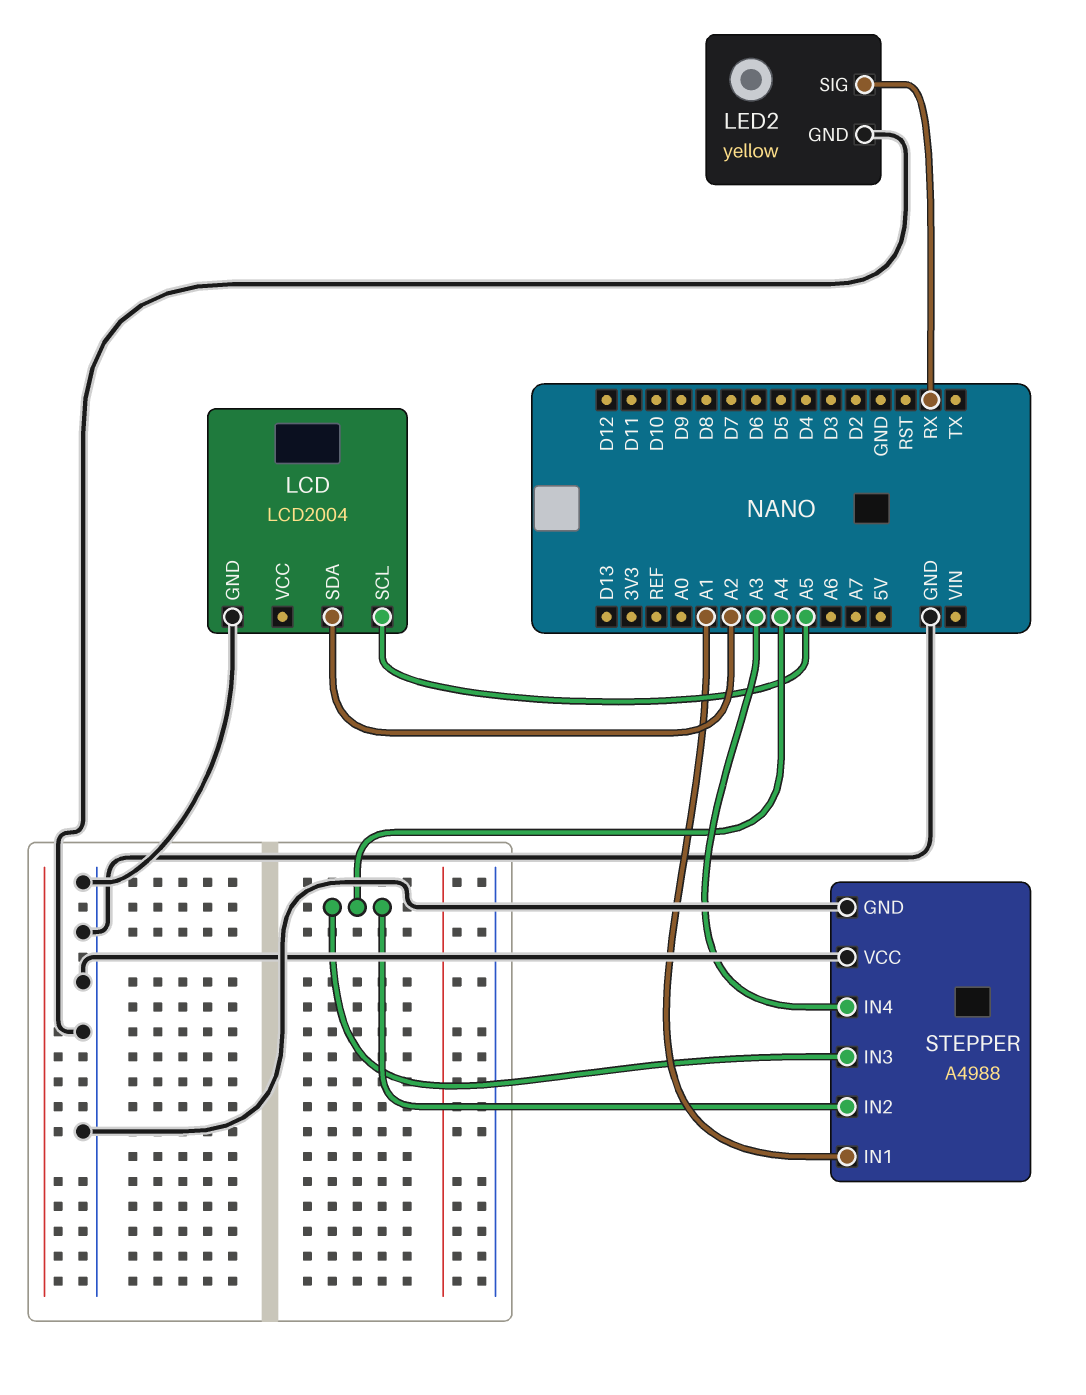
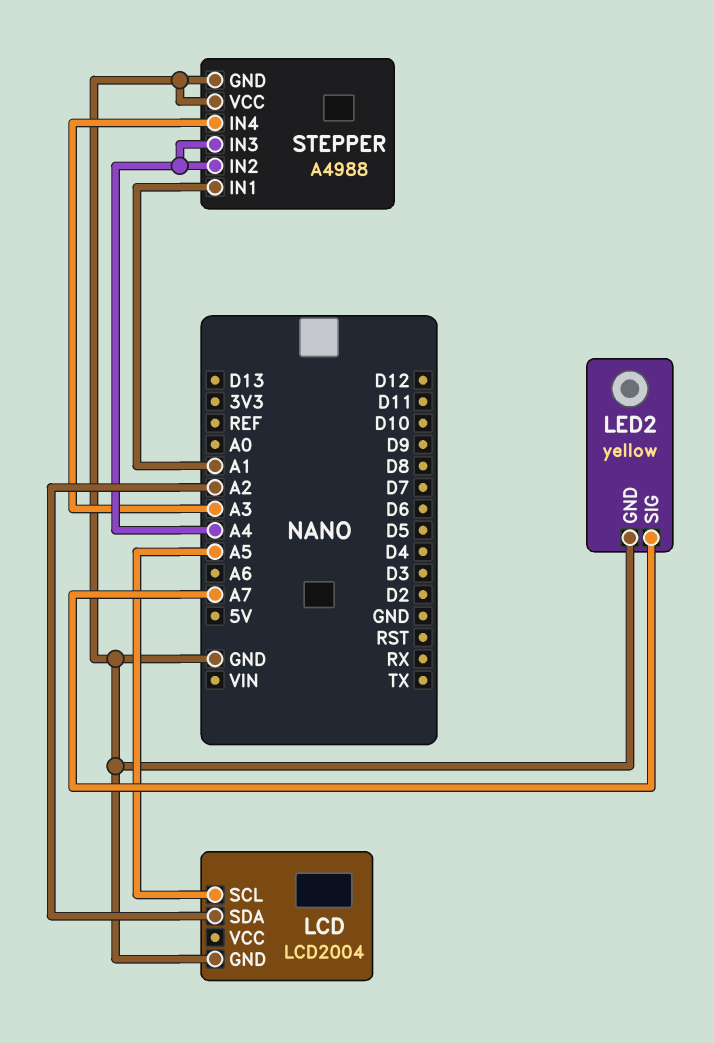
LED2 pin SIG: RX -> A7

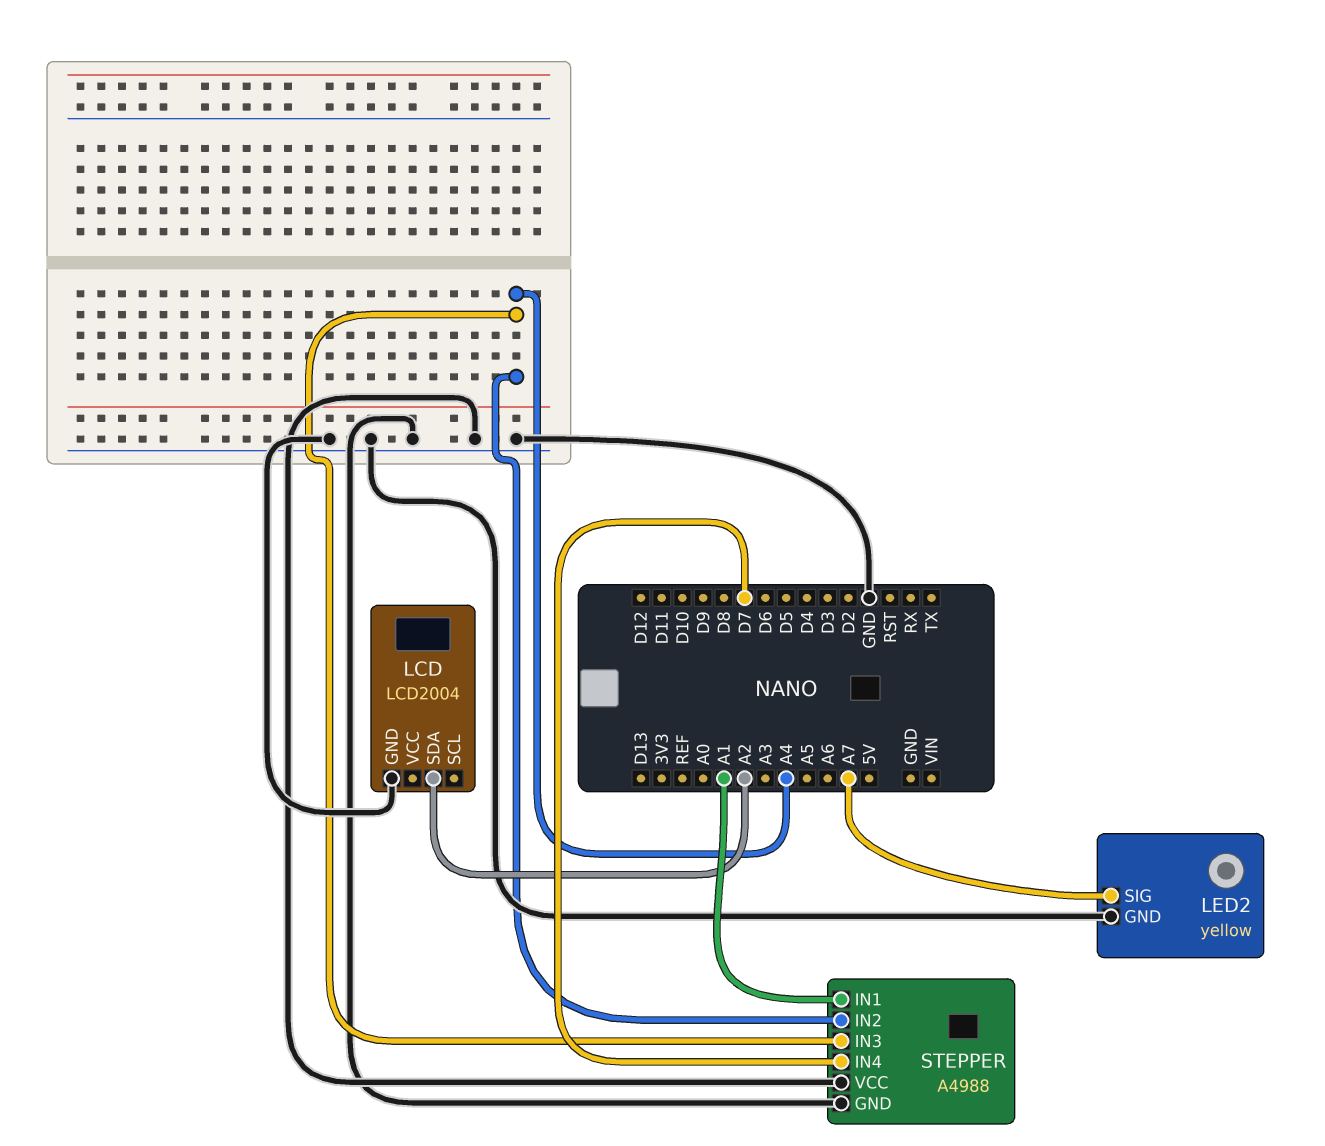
LCD pin SCL: A5 -> none
STEPPER pin IN4: A3 -> D7

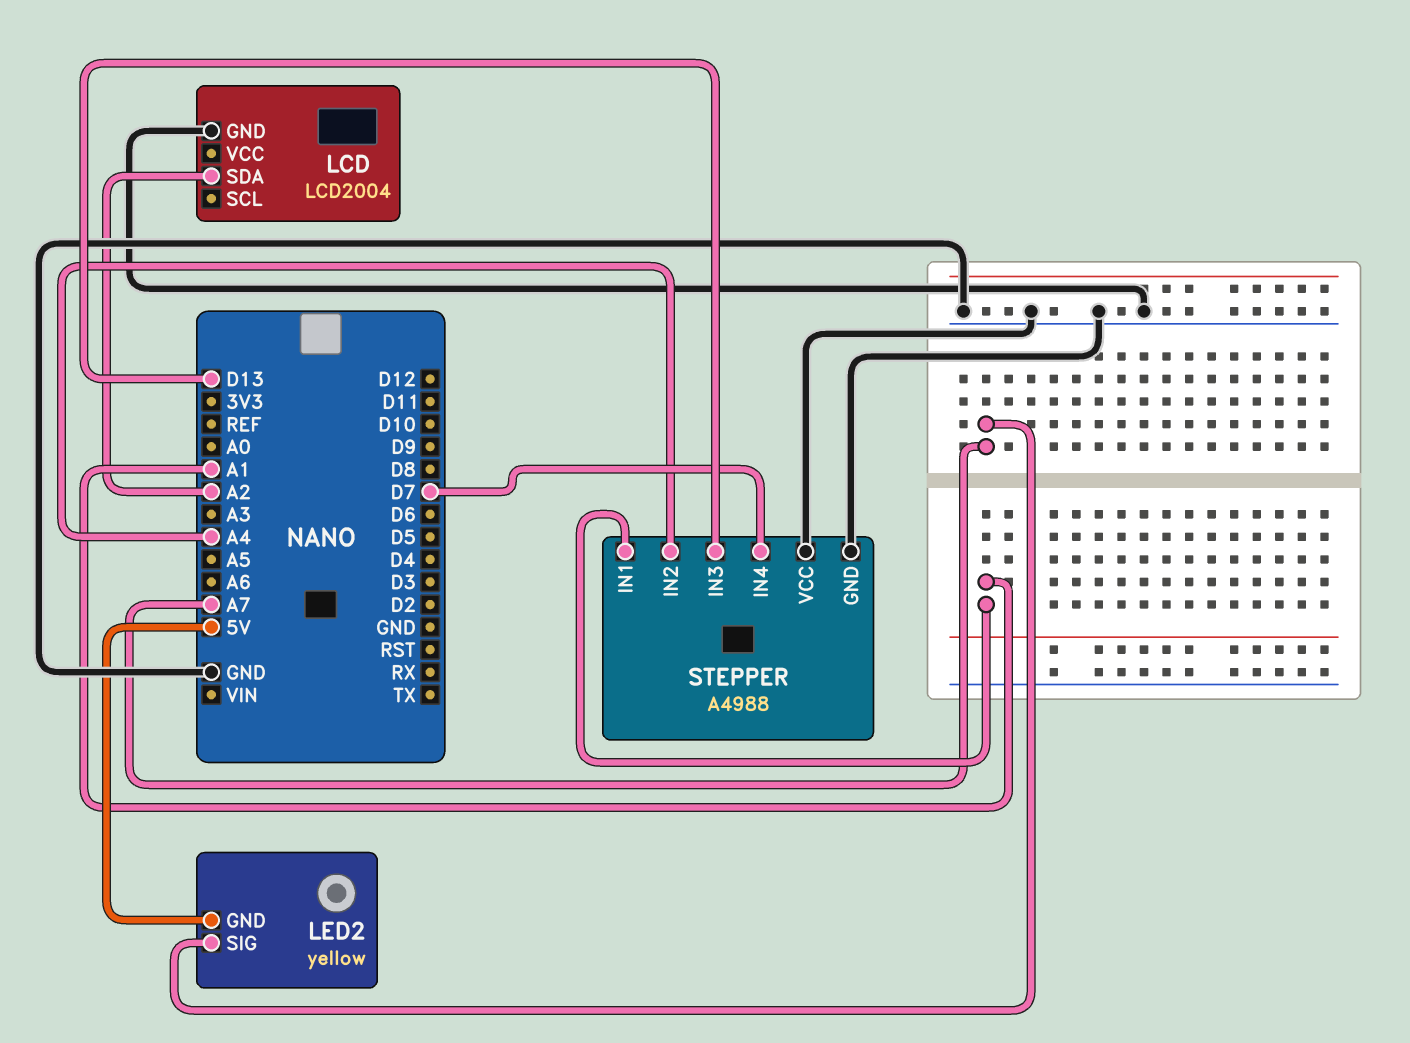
LED2 pin GND: GND -> 5V
STEPPER pin IN3: A4 -> D13

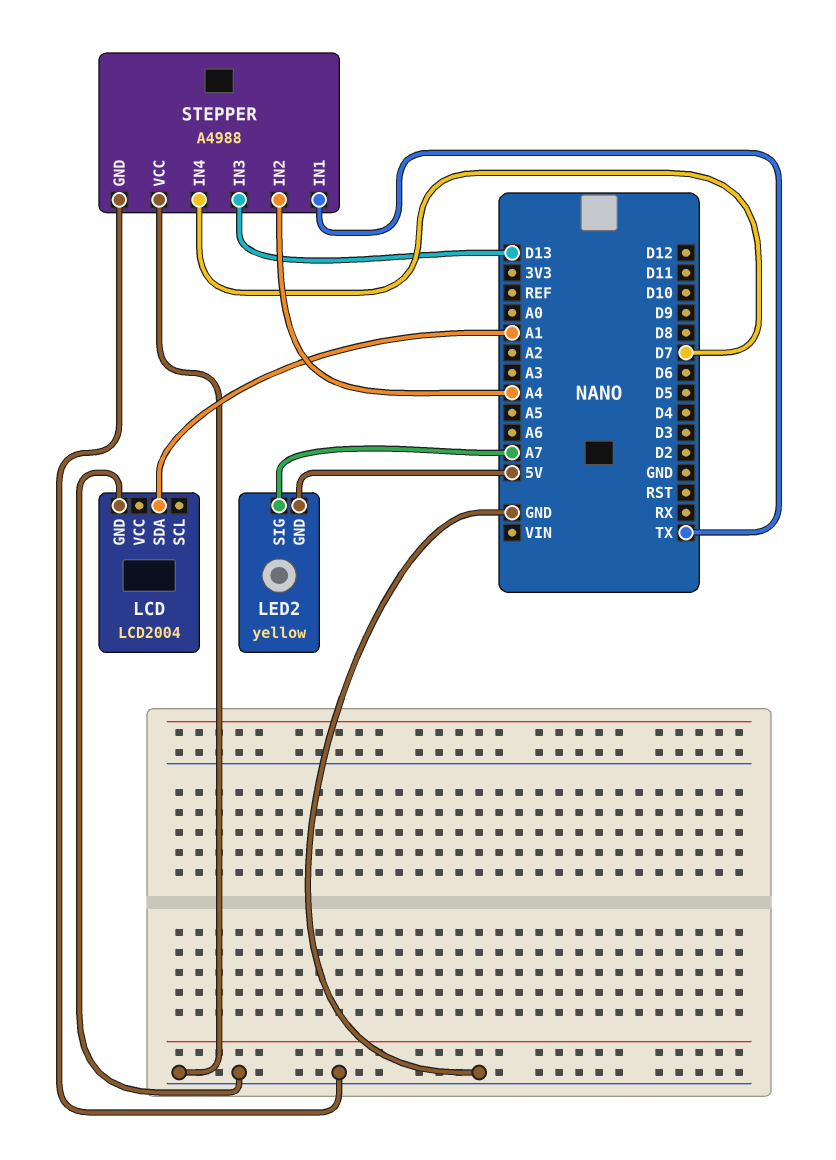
LCD pin SDA: A2 -> A1
STEPPER pin IN1: A1 -> TX

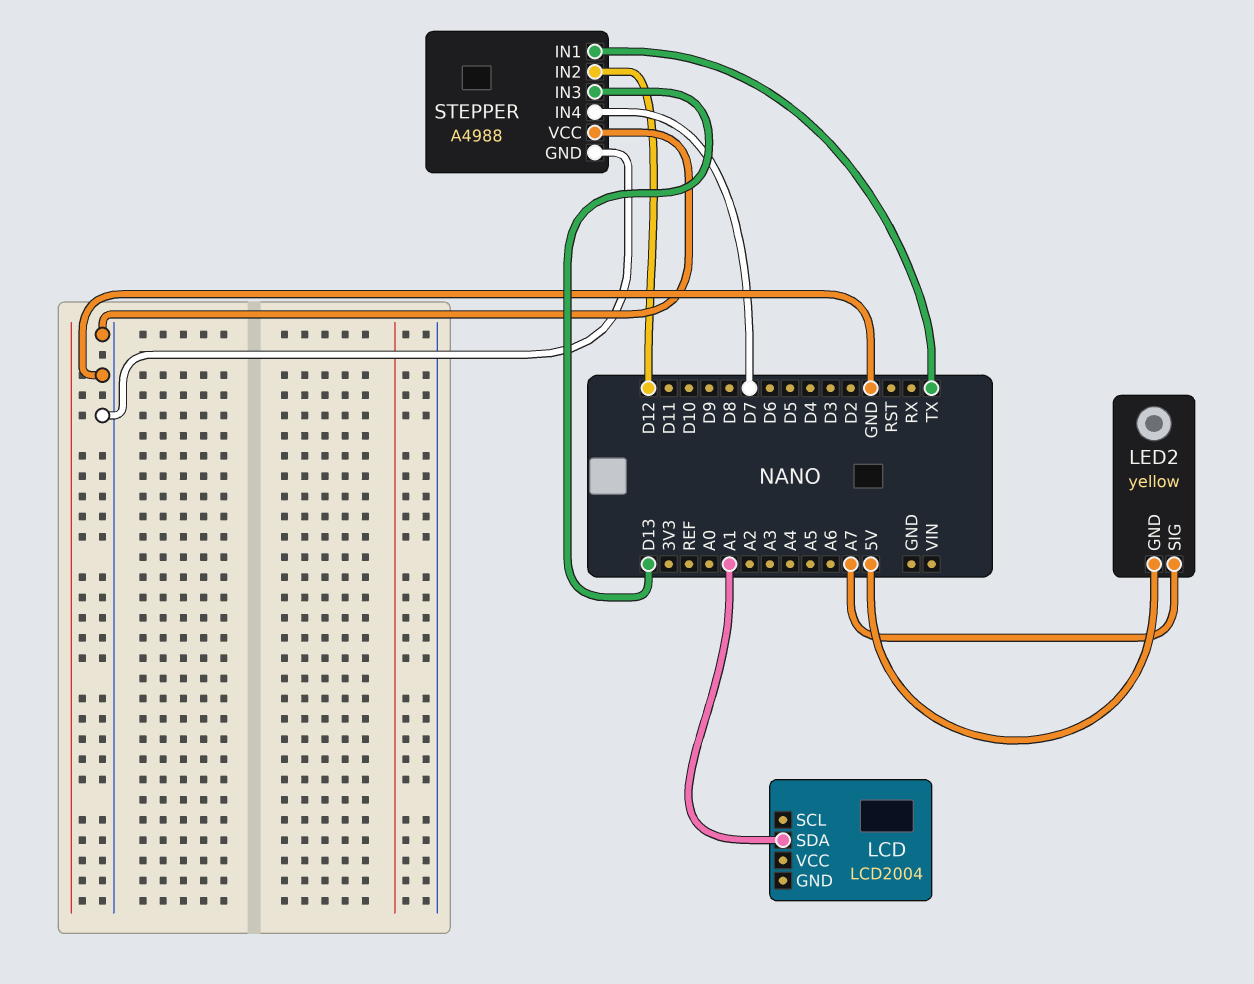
LCD pin GND: GND -> none
STEPPER pin IN2: A4 -> D12

